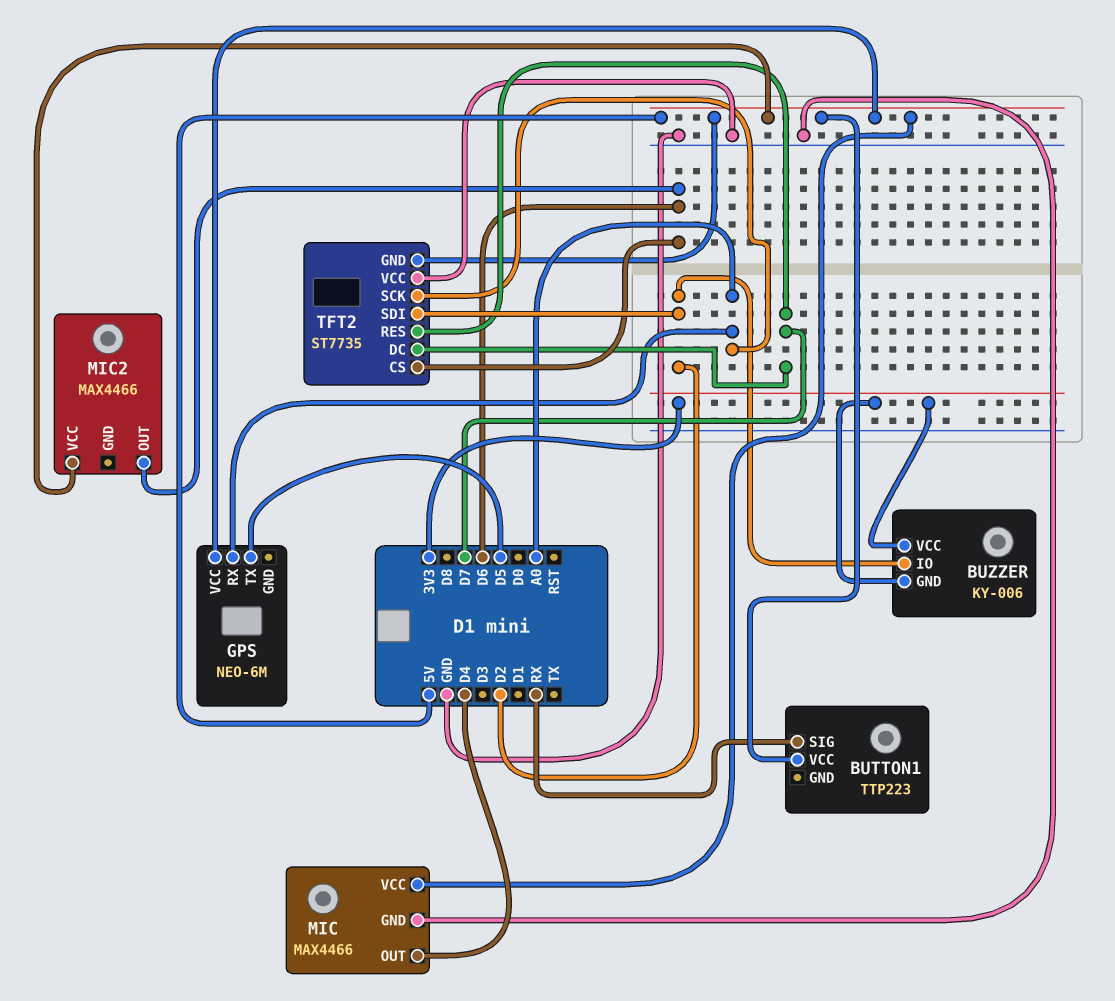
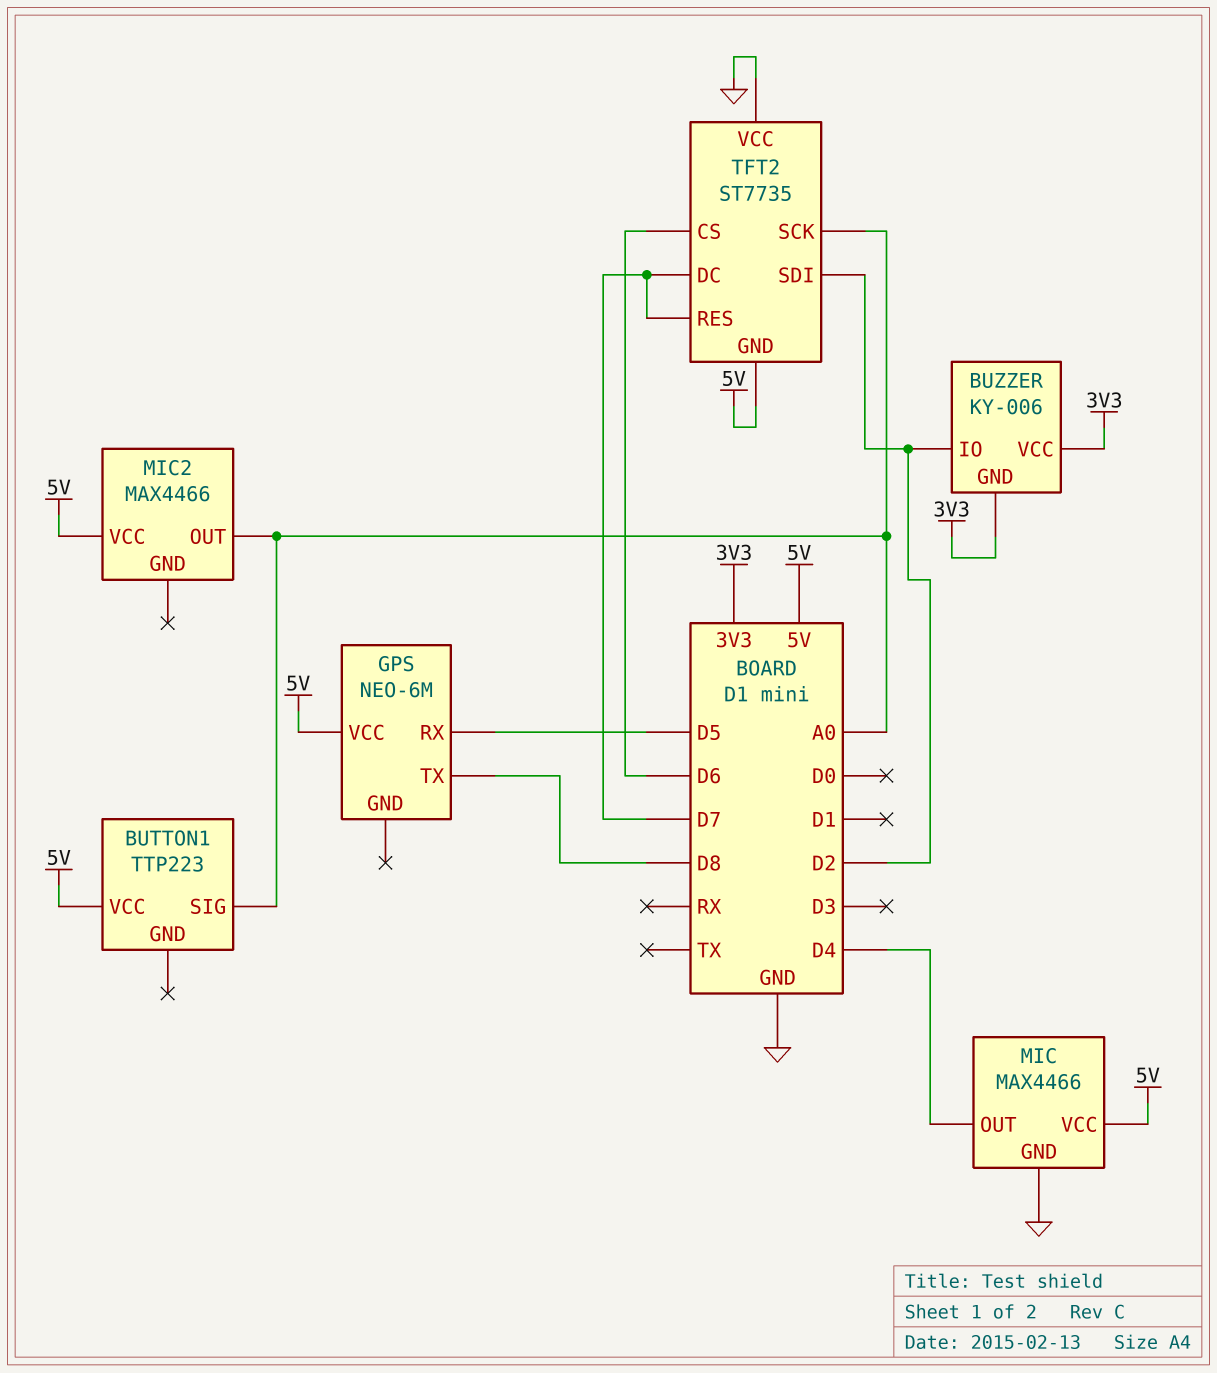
BUTTON1 pin SIG: RX -> A0
GPS pin RX: A0 -> D5
GPS pin TX: D5 -> D8
MIC2 pin OUT: D6 -> A0

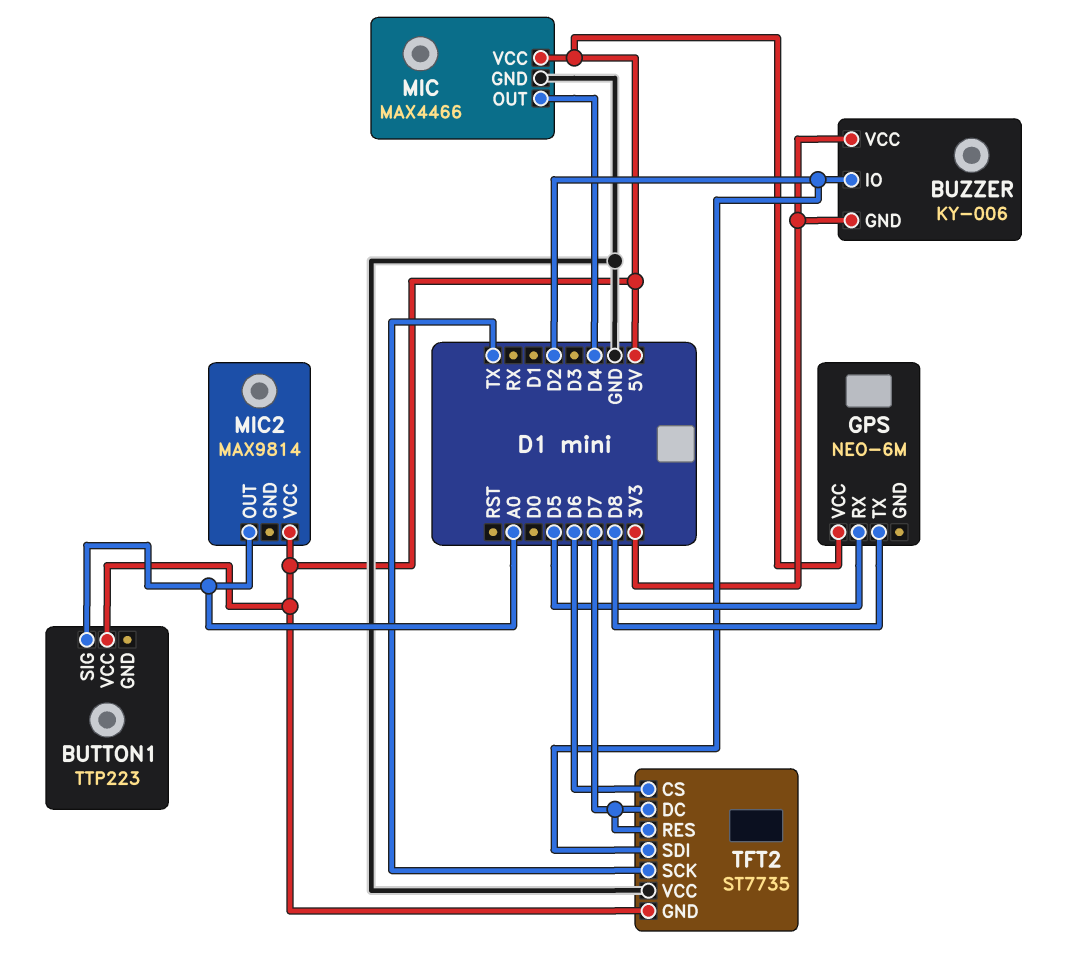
MIC2: MAX4466 -> MAX9814
TFT2 pin SCK: A0 -> TX

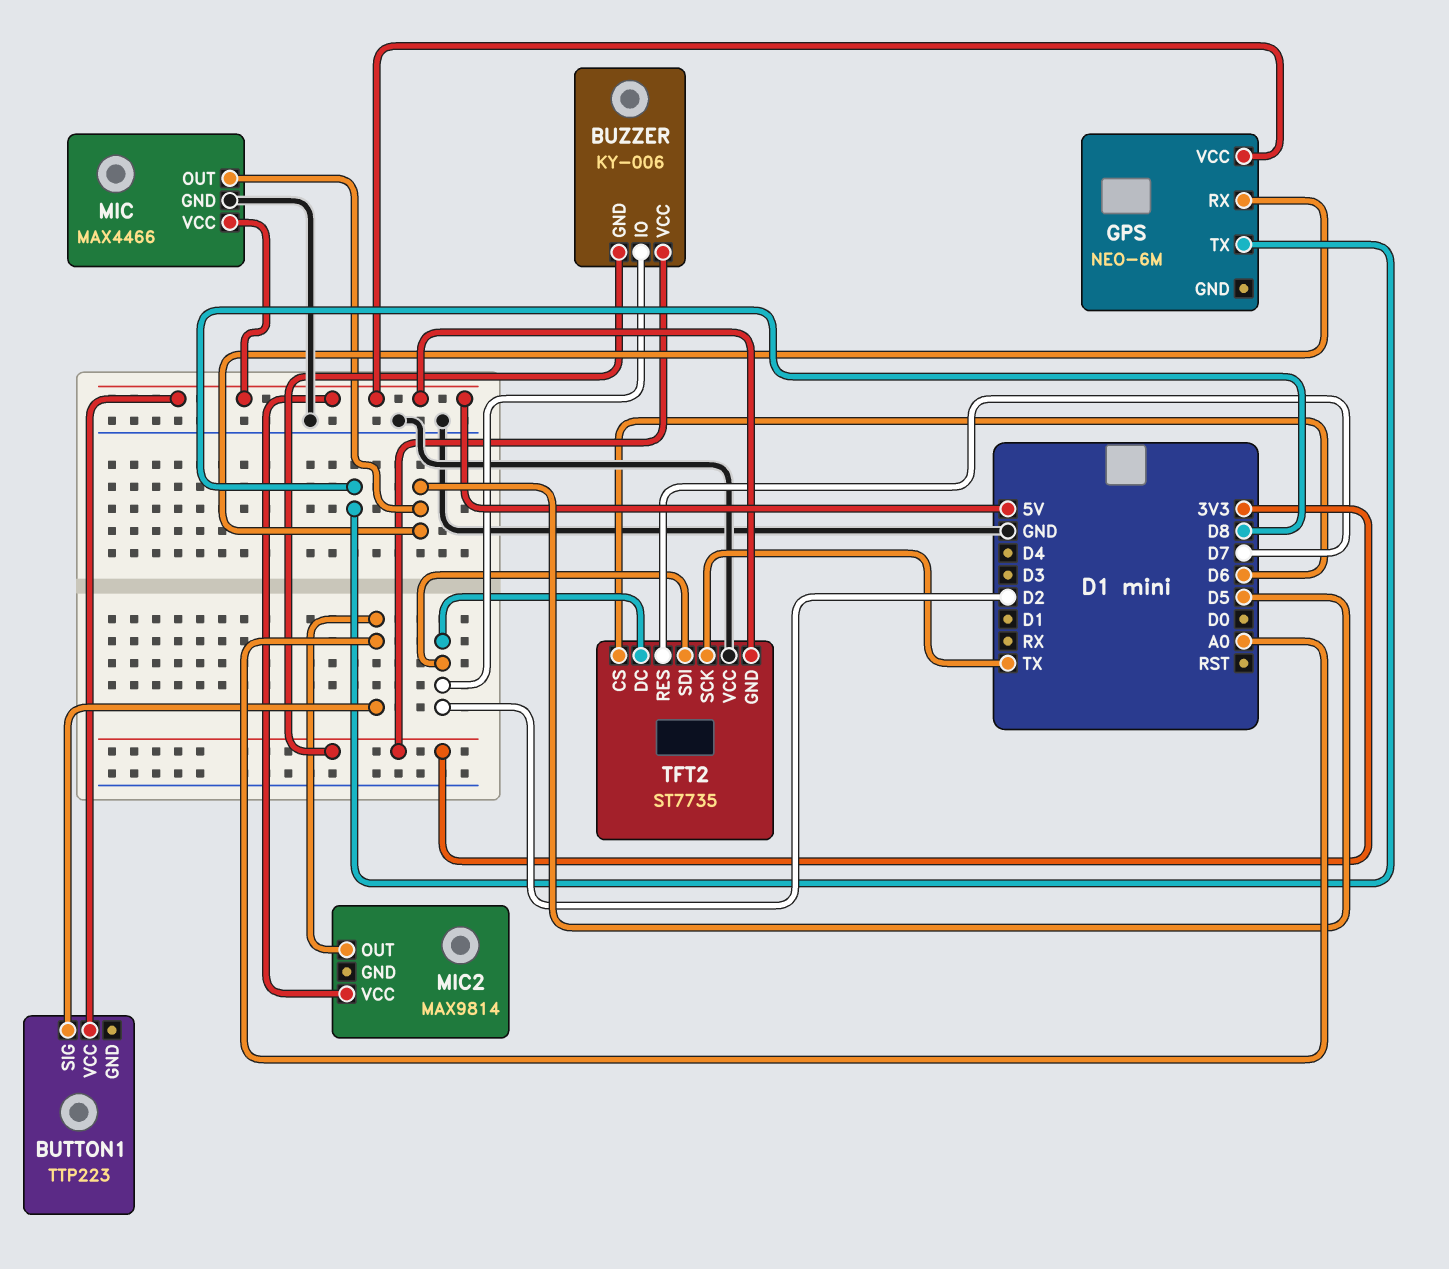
MIC pin OUT: D4 -> D5
TFT2 pin DC: D7 -> D2

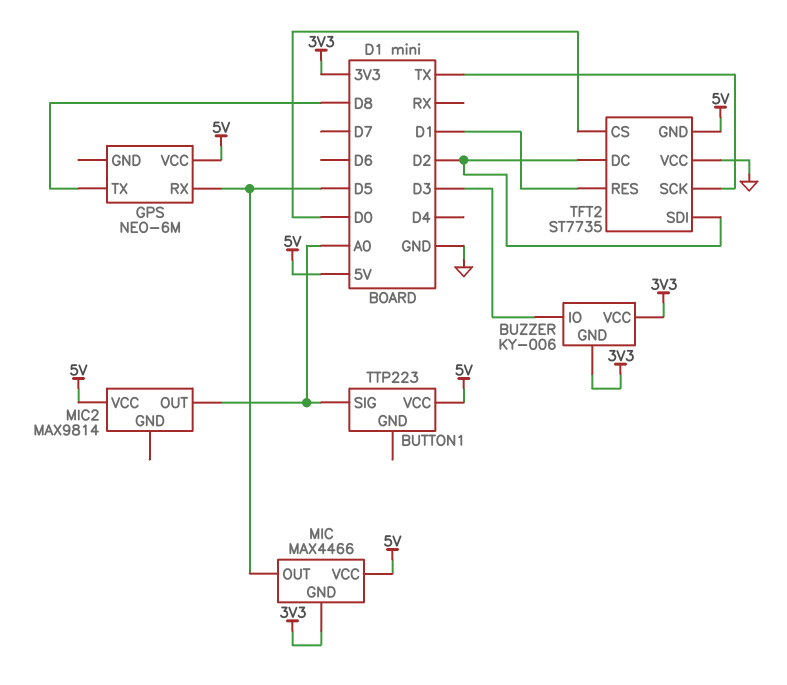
BUZZER pin IO: D2 -> D3
MIC pin GND: GND -> 3V3
TFT2 pin CS: D6 -> D0
TFT2 pin RES: D7 -> D1

